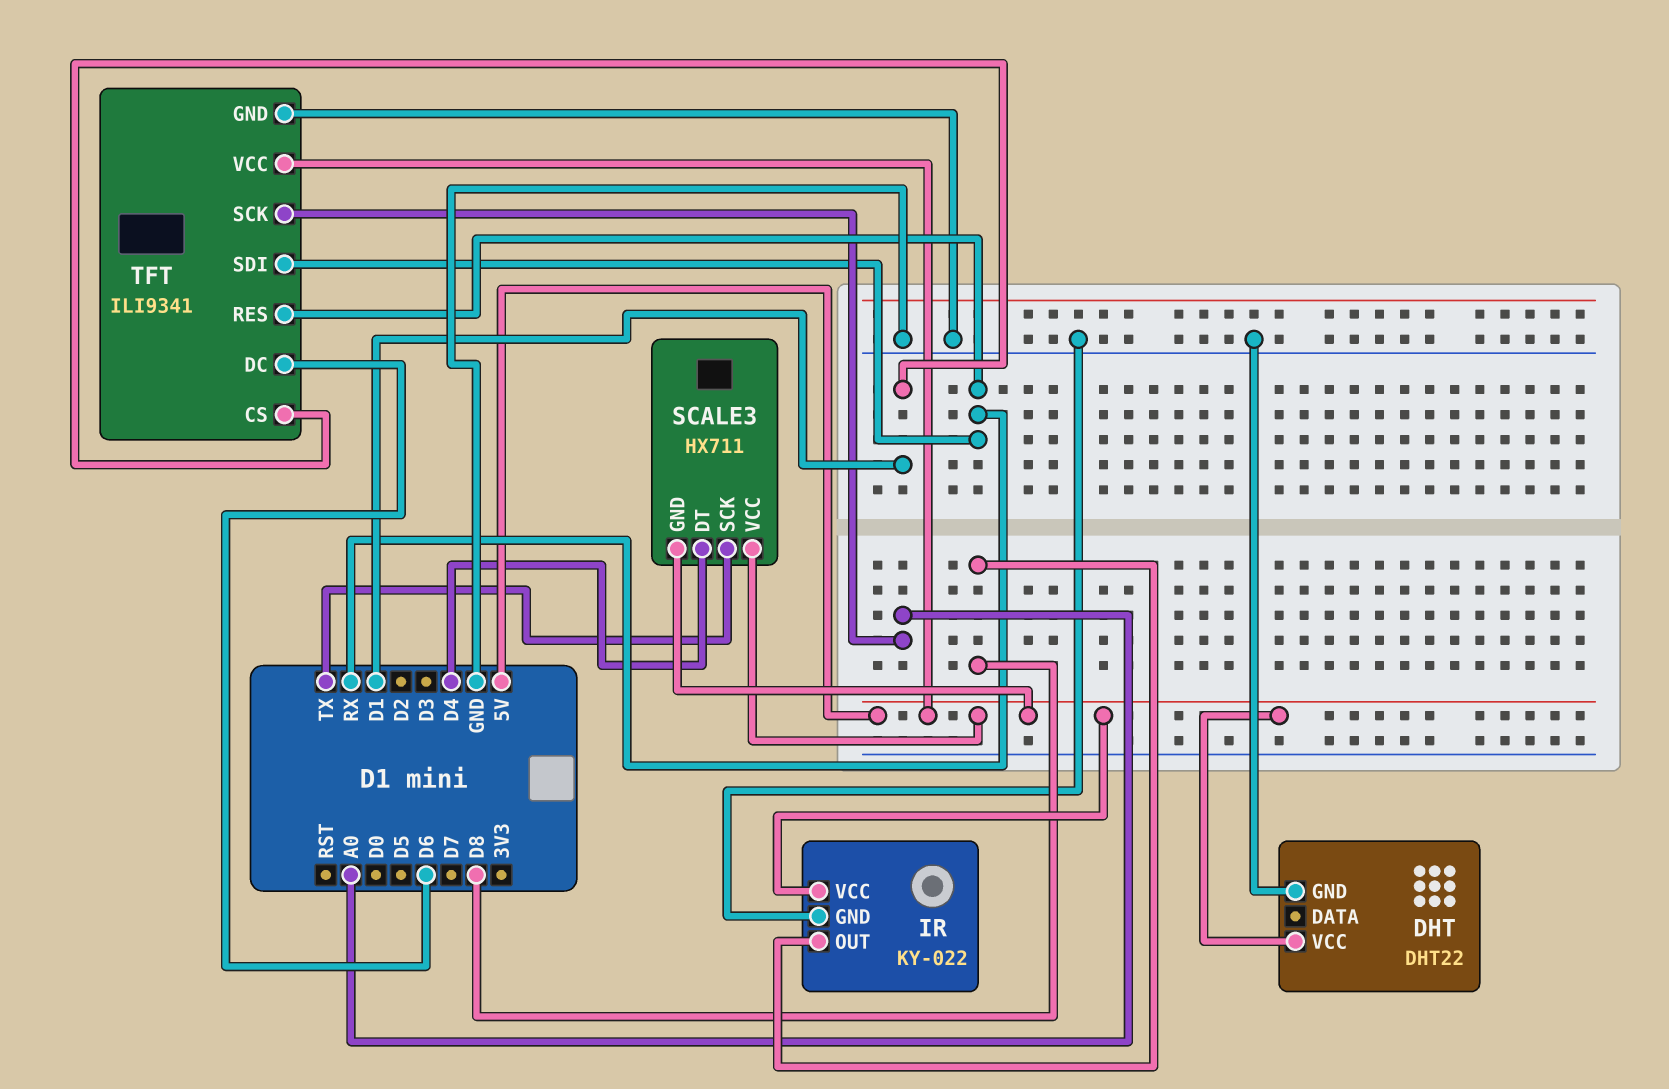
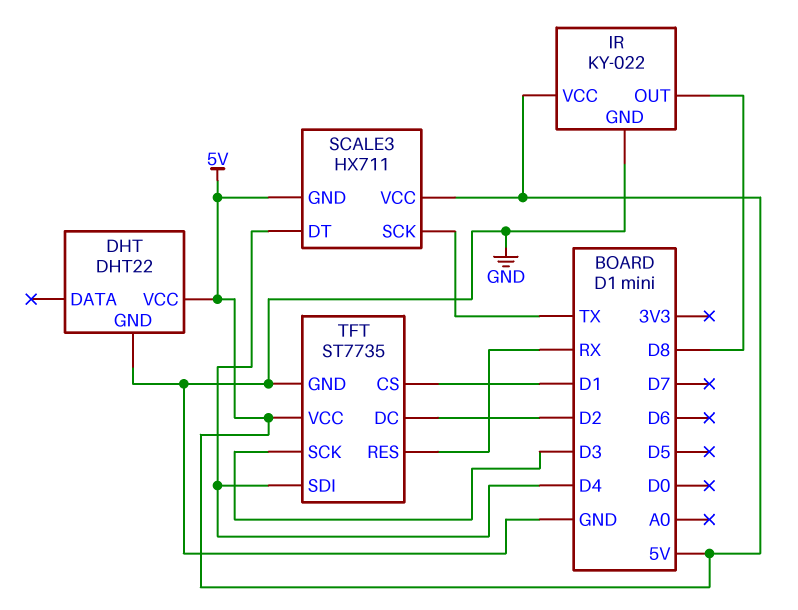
TFT: ILI9341 -> ST7735
TFT pin DC: D6 -> D2
TFT pin SCK: A0 -> D3
TFT pin SDI: RX -> D4

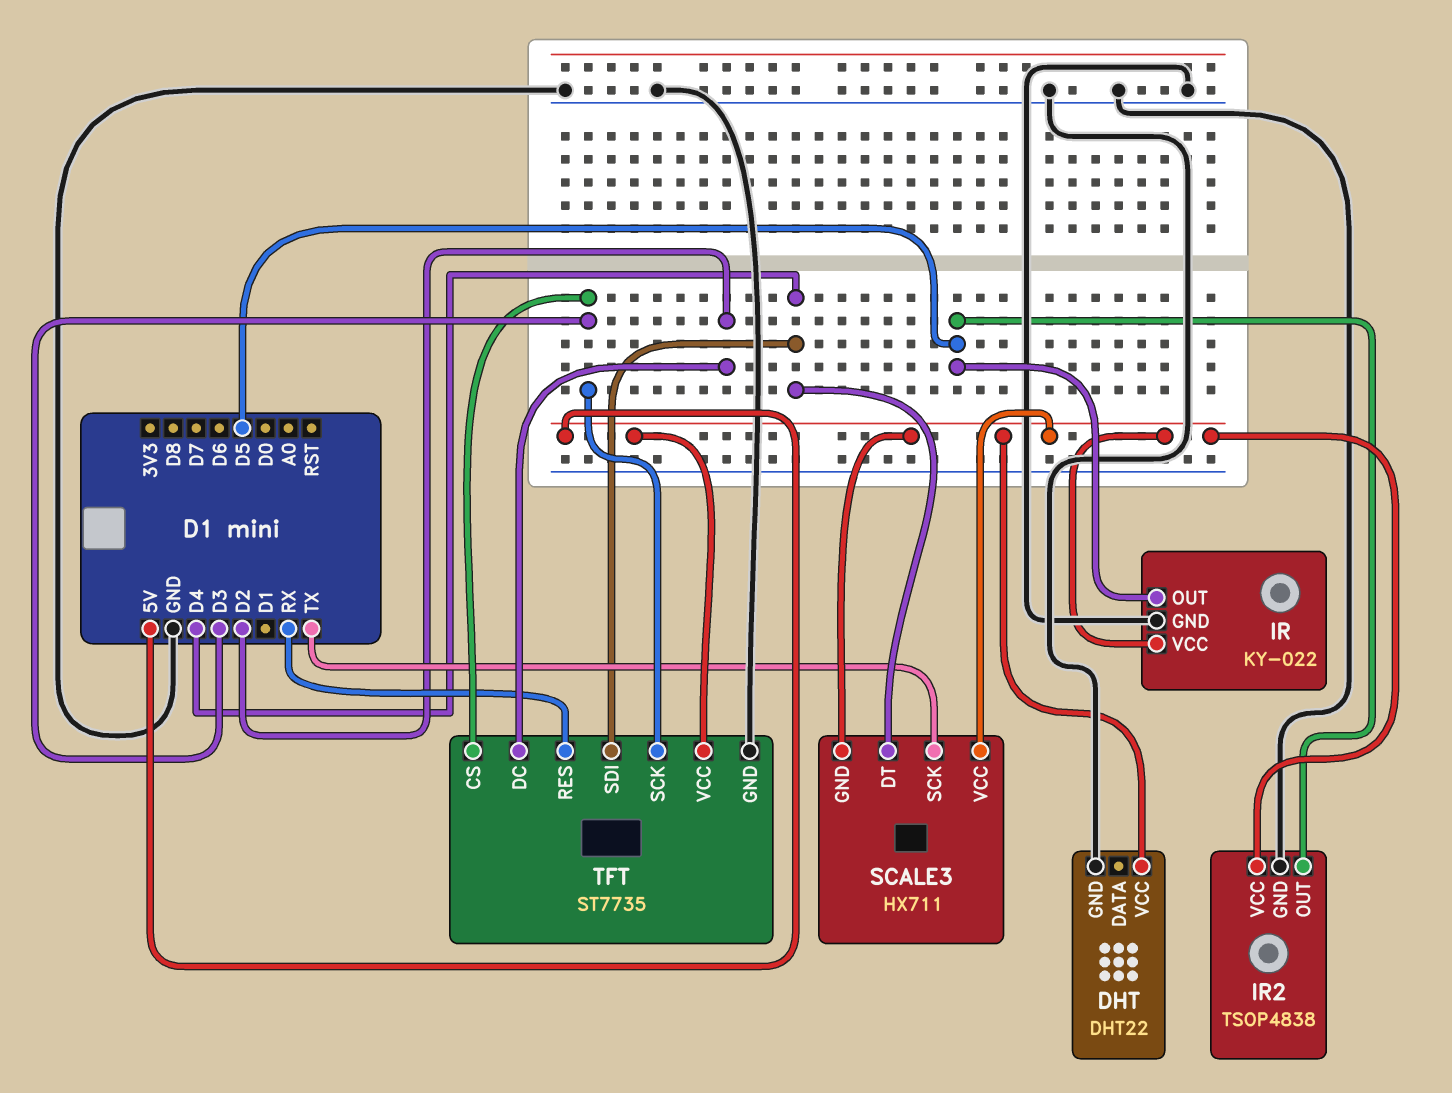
IR pin OUT: D8 -> D5
IR2: none -> TSOP4838
IR2 pin GND: none -> GND
IR2 pin OUT: none -> D5
IR2 pin VCC: none -> 5V
TFT pin CS: D1 -> D3

